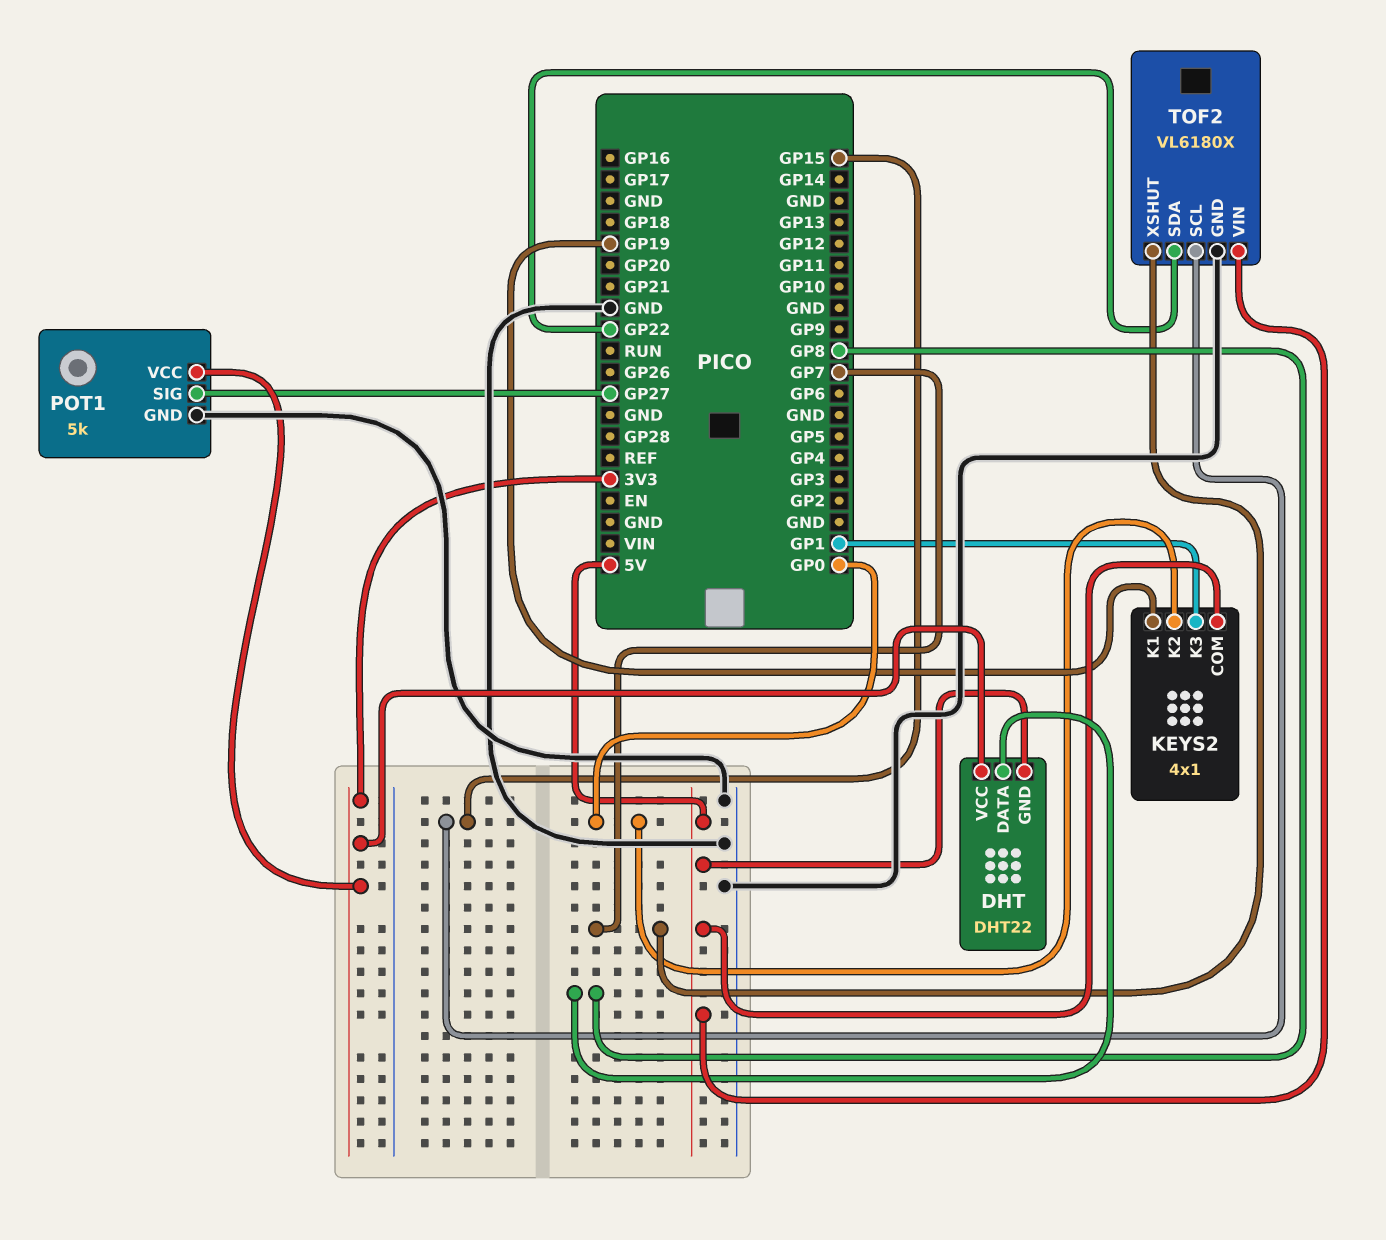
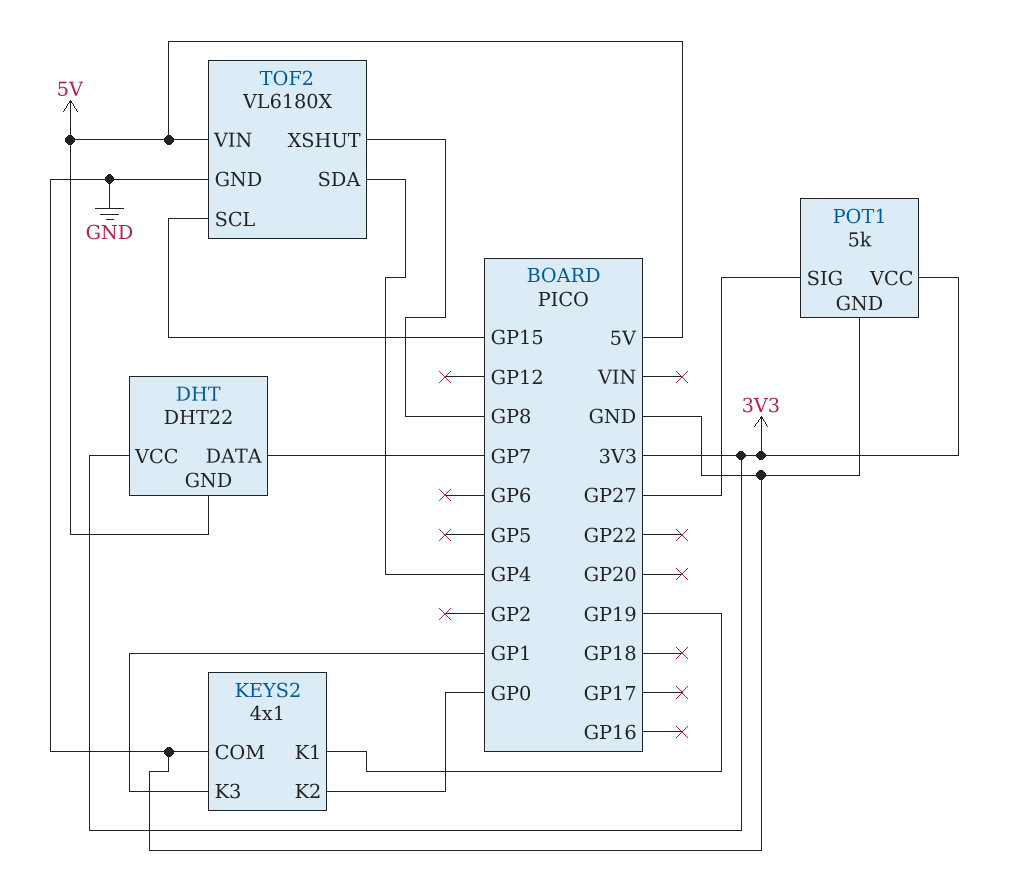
DHT pin DATA: GP8 -> GP7
KEYS2 pin COM: 5V -> GND
TOF2 pin SDA: GP22 -> GP4
TOF2 pin XSHUT: GP7 -> GP8

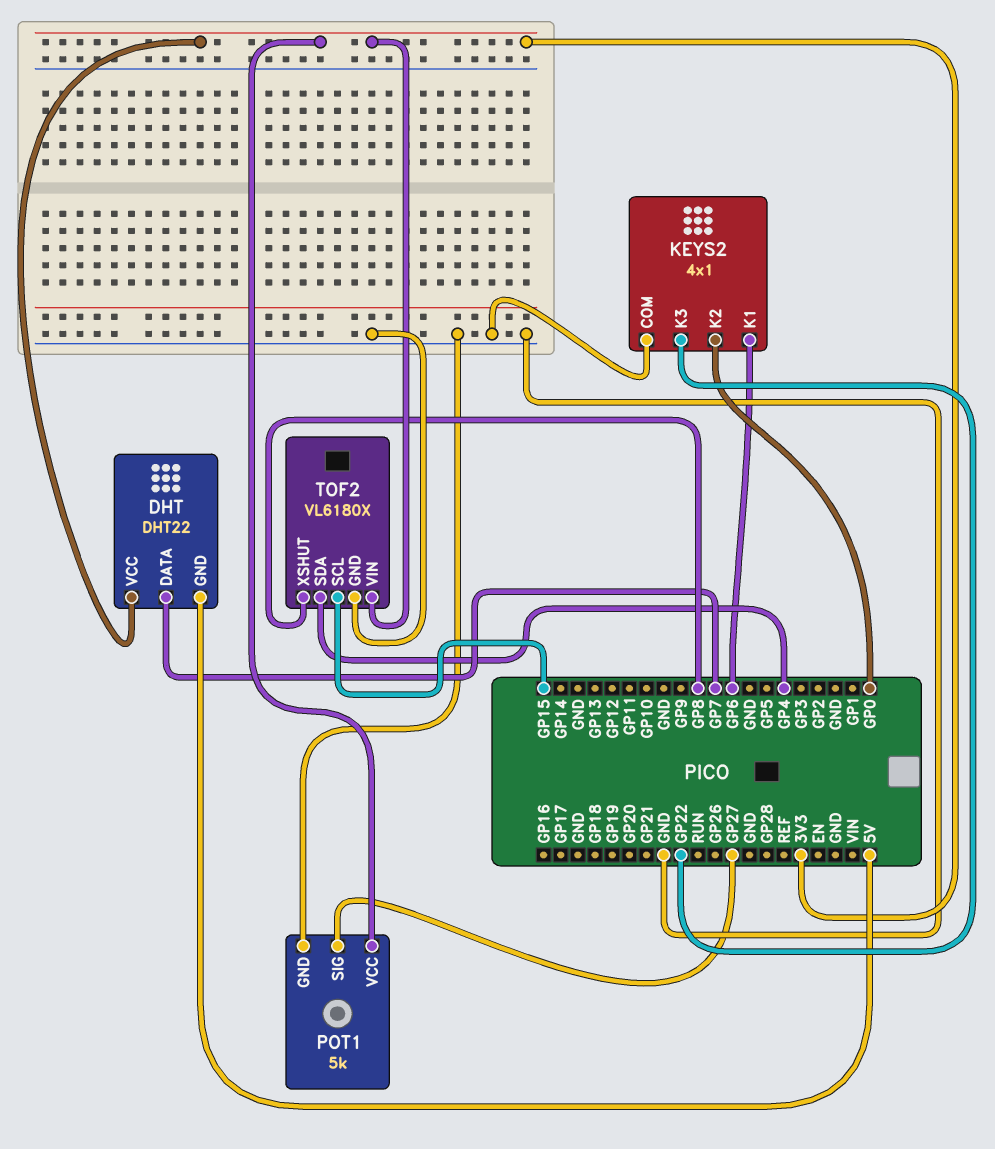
KEYS2 pin K1: GP19 -> GP6
KEYS2 pin K3: GP1 -> GP22
TOF2 pin VIN: 5V -> 3V3

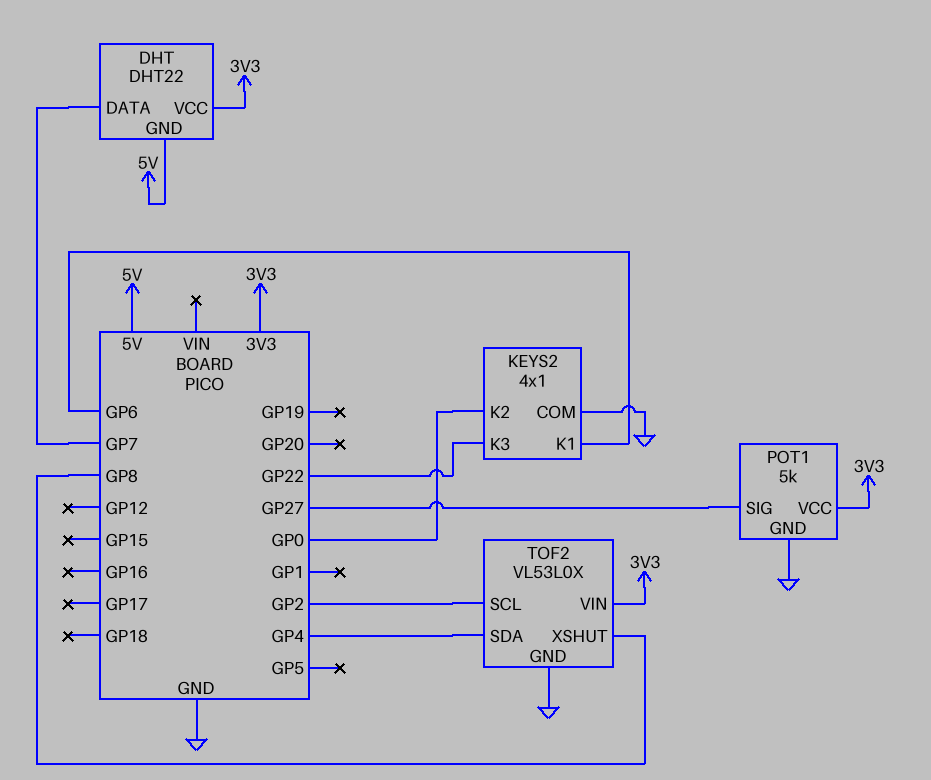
TOF2: VL6180X -> VL53L0X
TOF2 pin SCL: GP15 -> GP2

